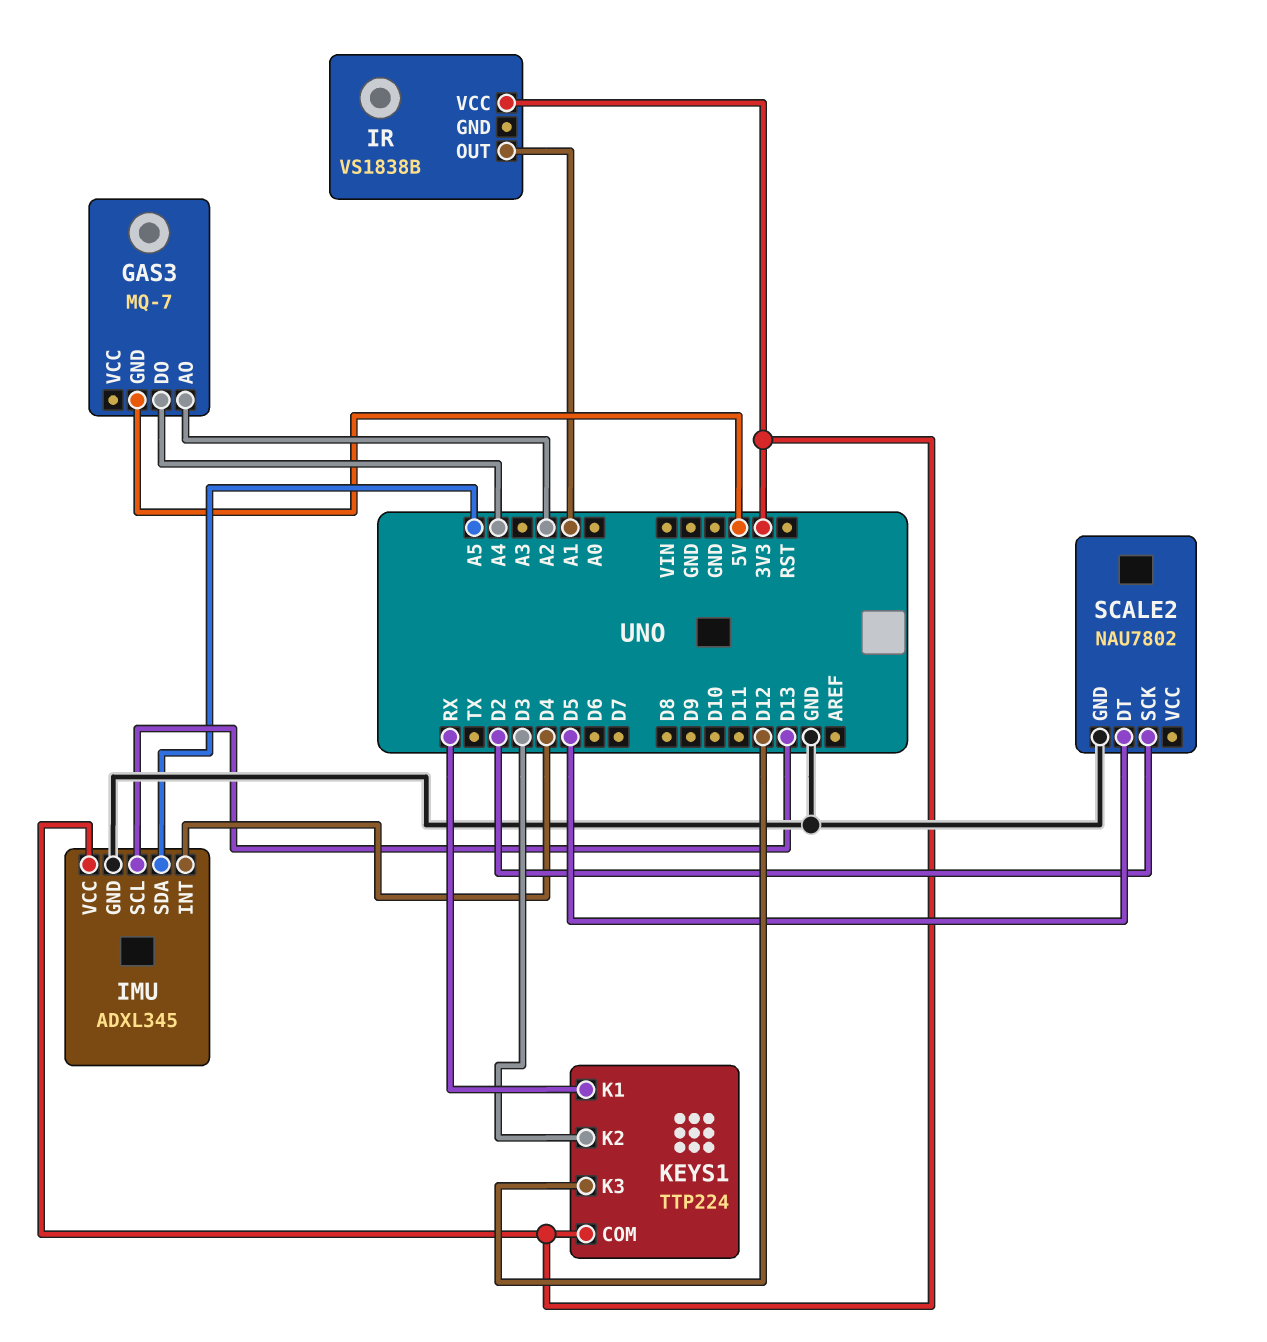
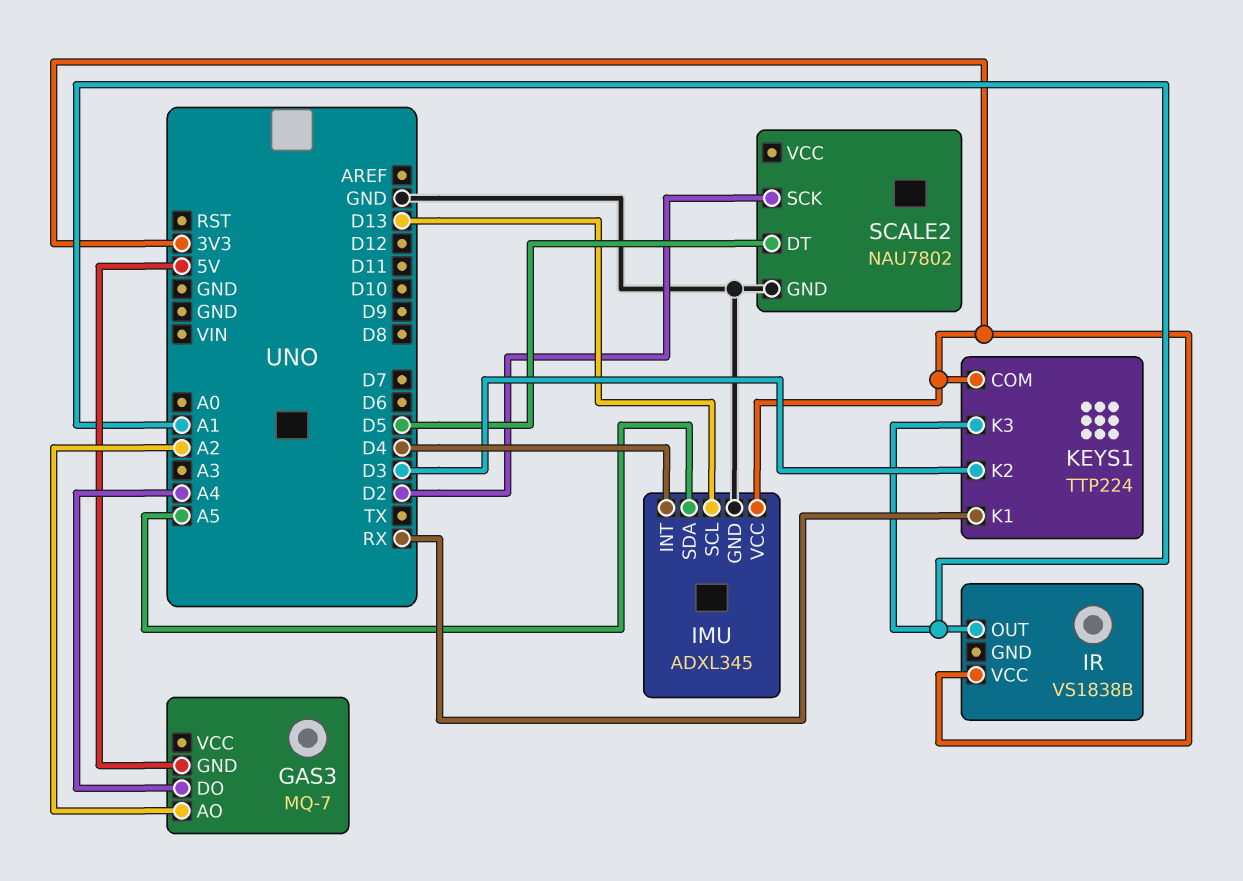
KEYS1 pin K3: D12 -> A1

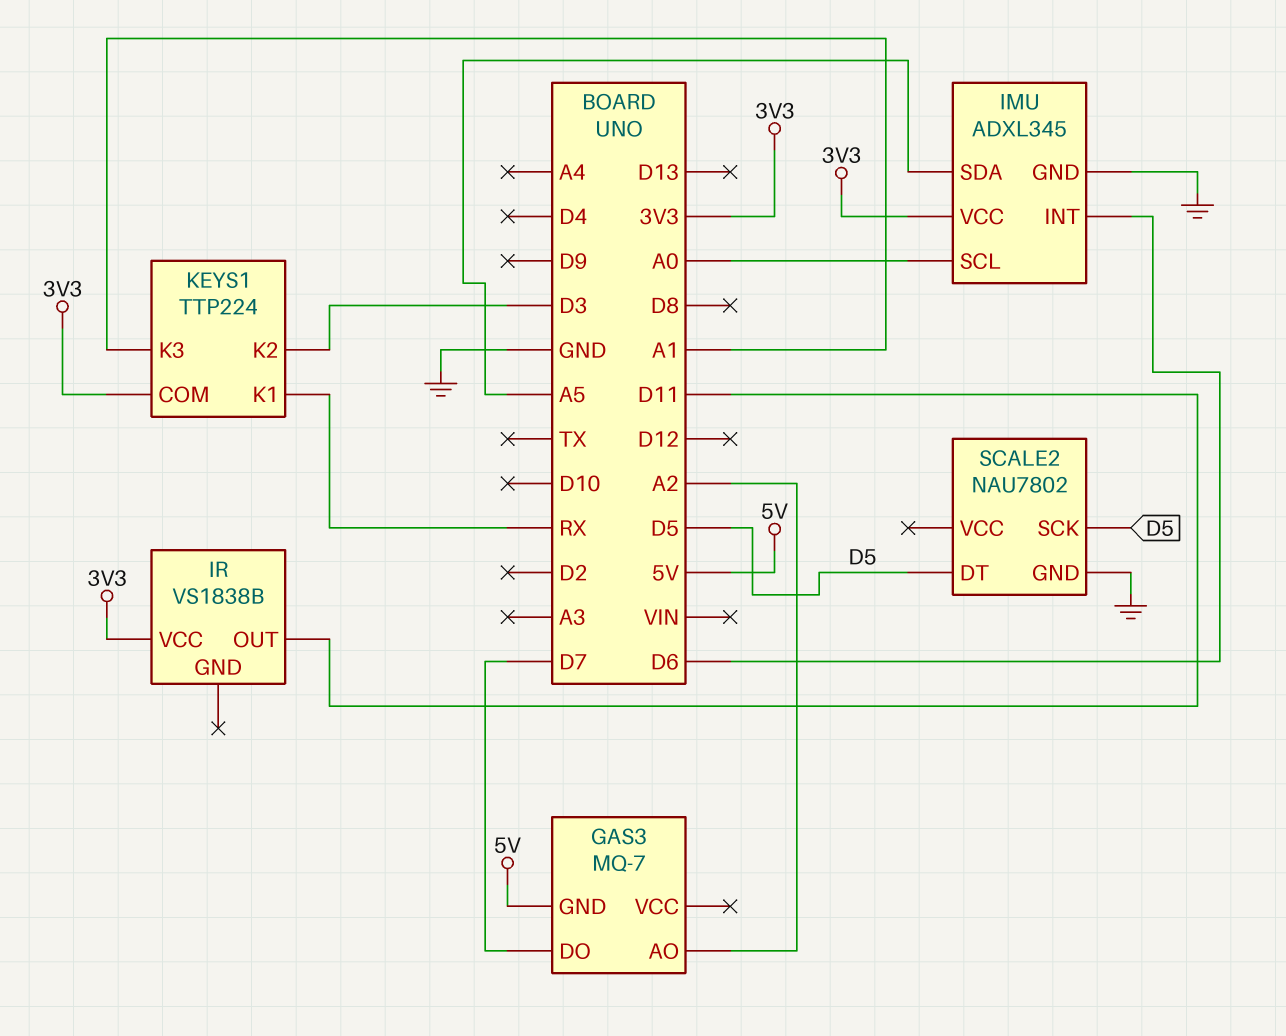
GAS3 pin DO: A4 -> D7
IMU pin INT: D4 -> D6
IMU pin SCL: D13 -> A0
IR pin OUT: A1 -> D11
SCALE2 pin SCK: D2 -> D5

